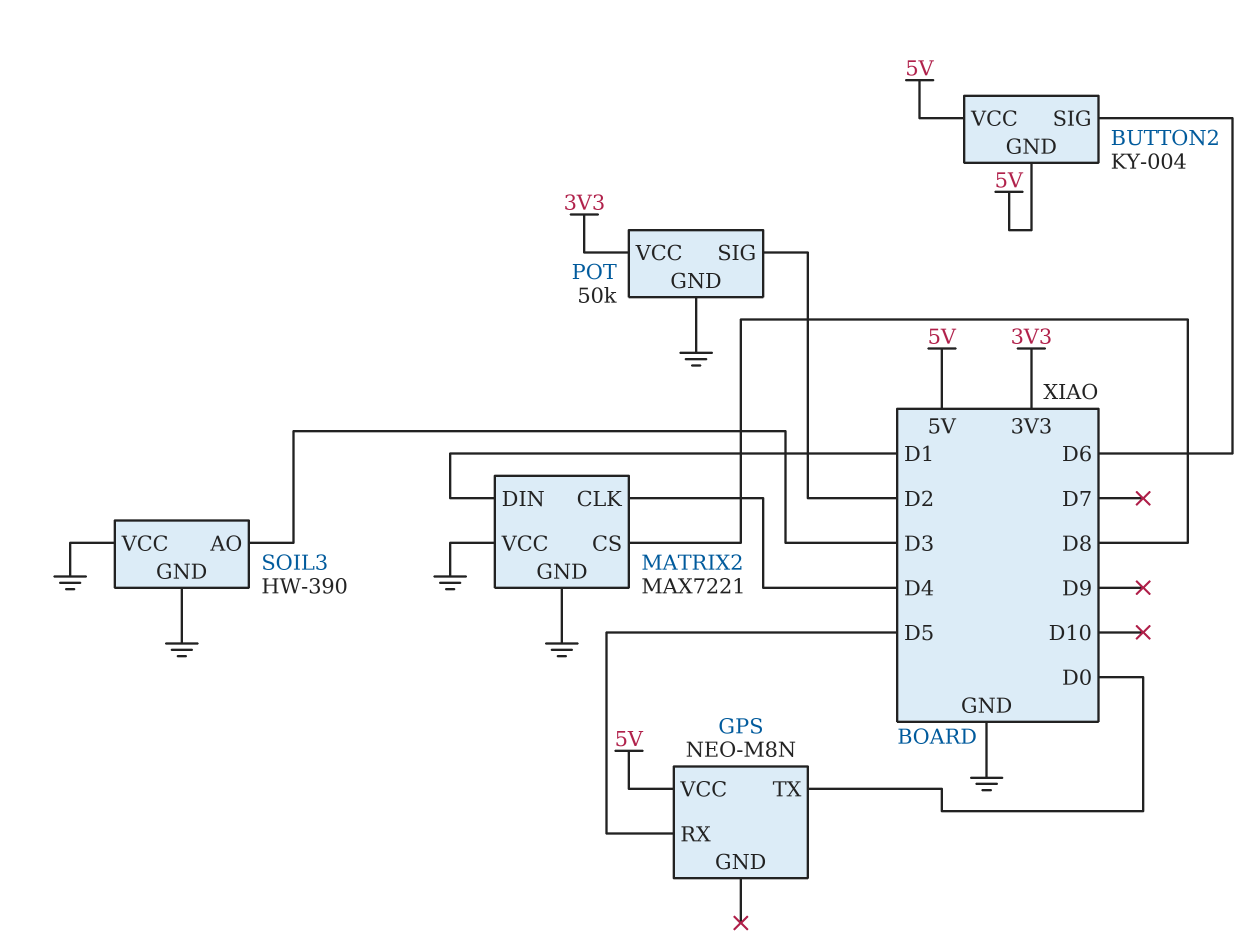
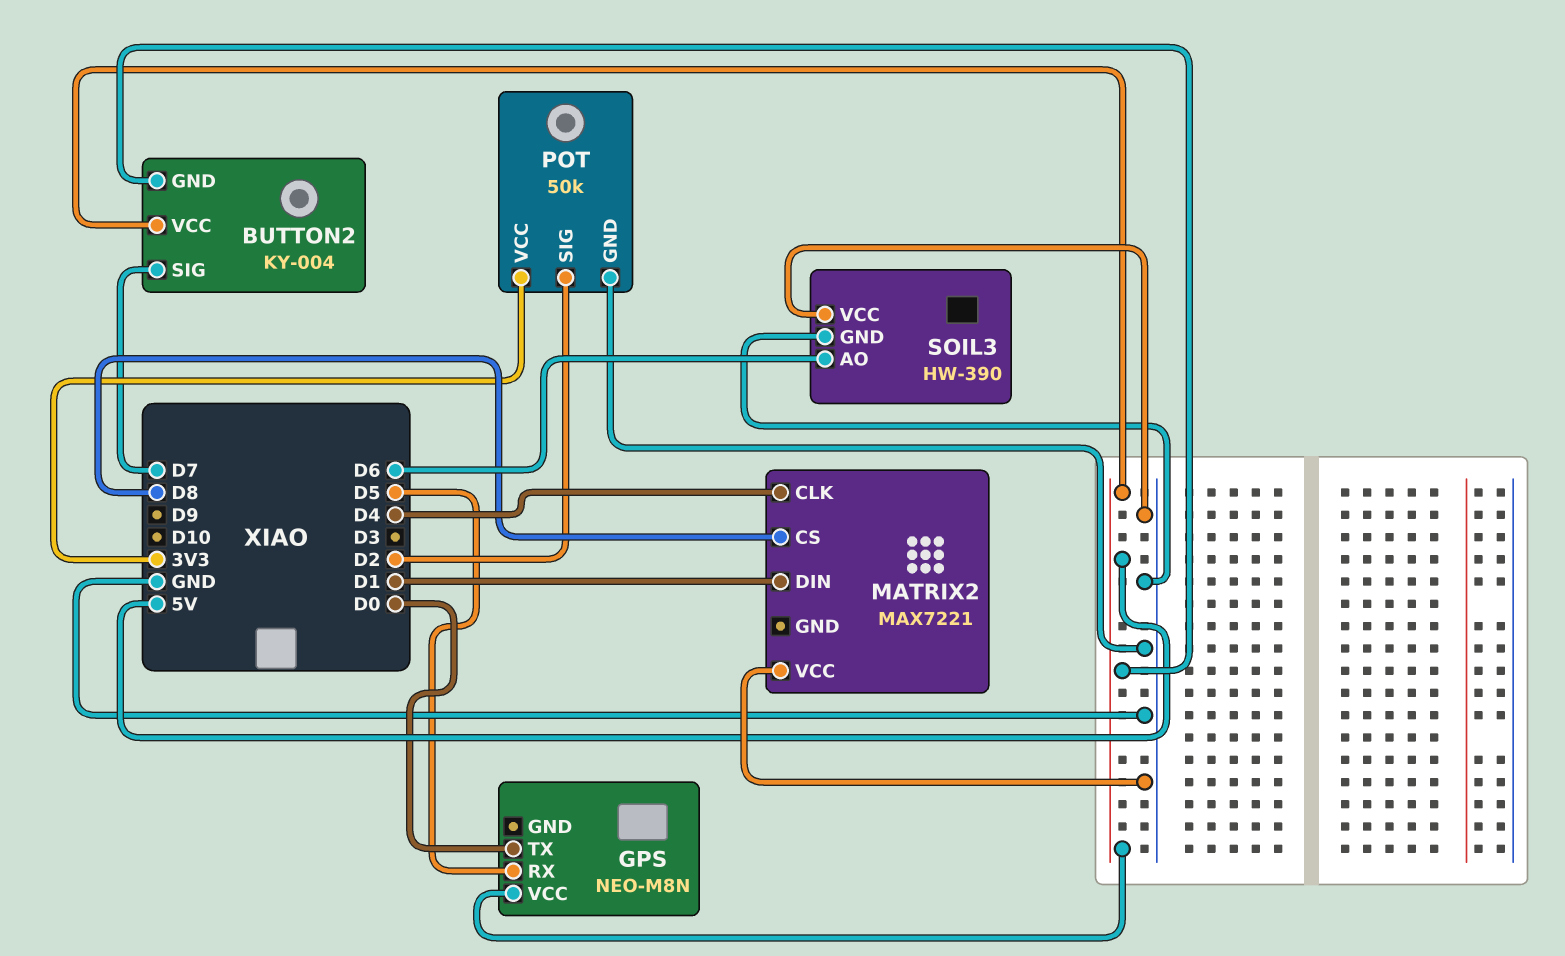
BUTTON2 pin SIG: D6 -> D7
MATRIX2 pin GND: GND -> none
SOIL3 pin AO: D3 -> D6

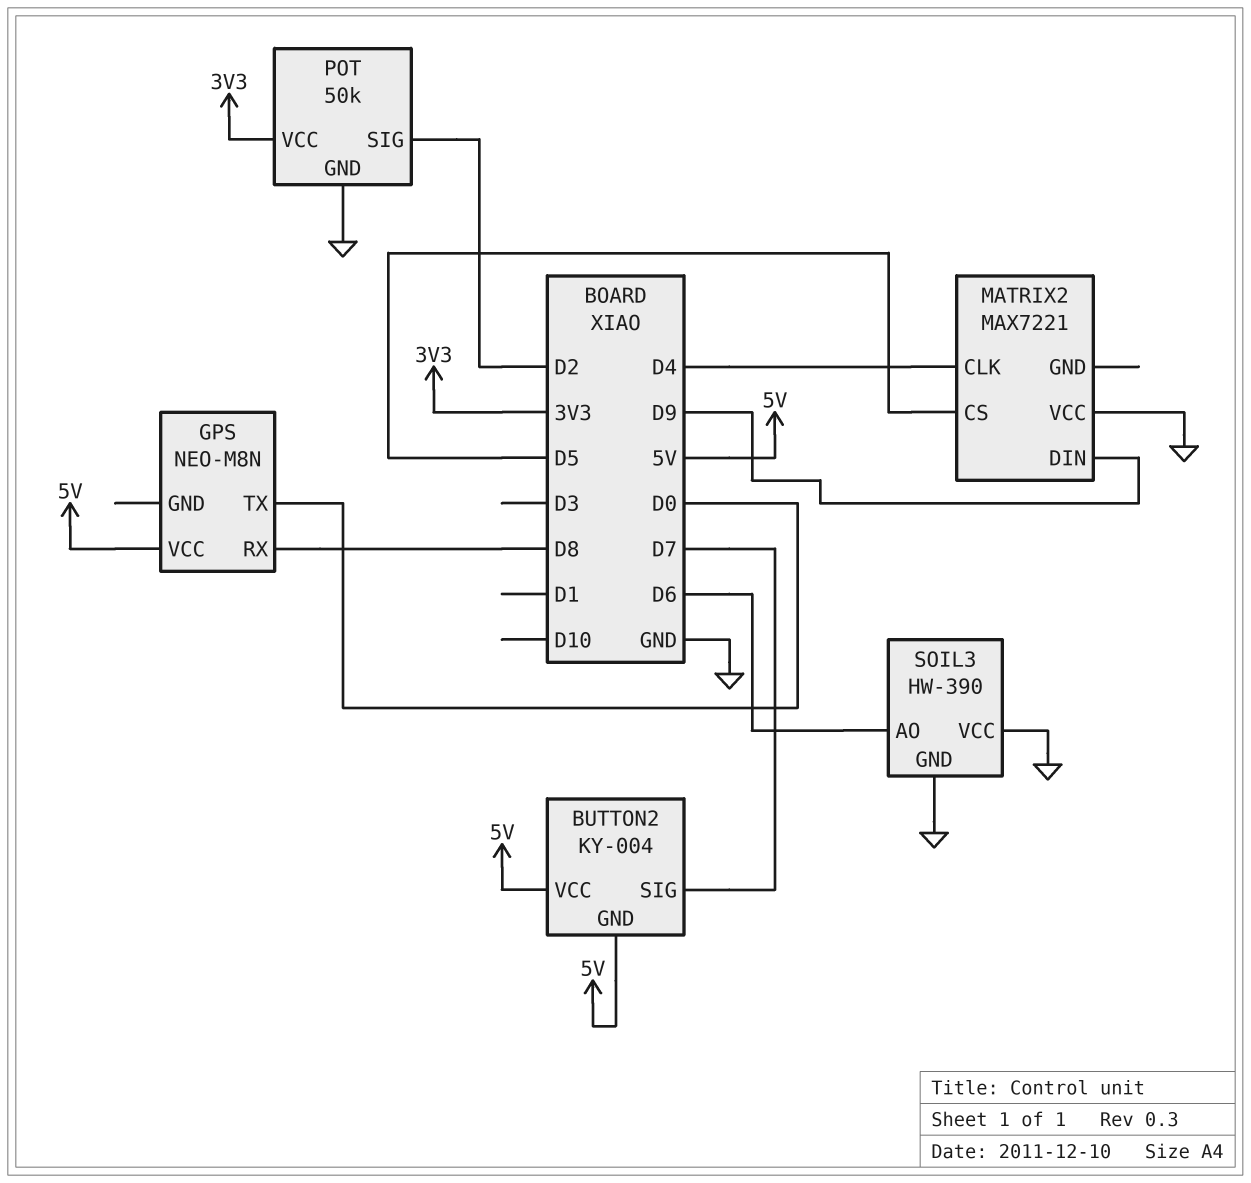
GPS pin RX: D5 -> D8
MATRIX2 pin CS: D8 -> D5
MATRIX2 pin DIN: D1 -> D9

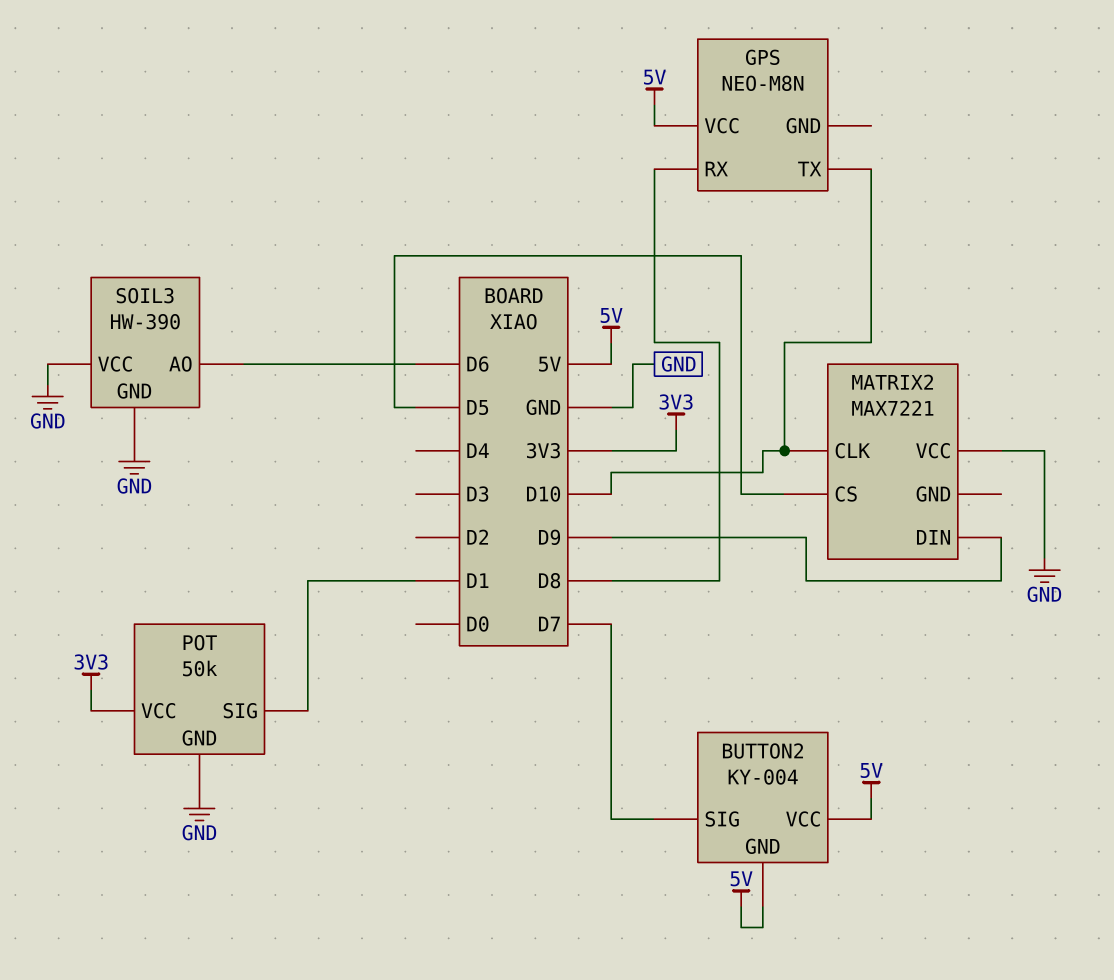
GPS pin TX: D0 -> D10
MATRIX2 pin CLK: D4 -> D10
POT pin SIG: D2 -> D1

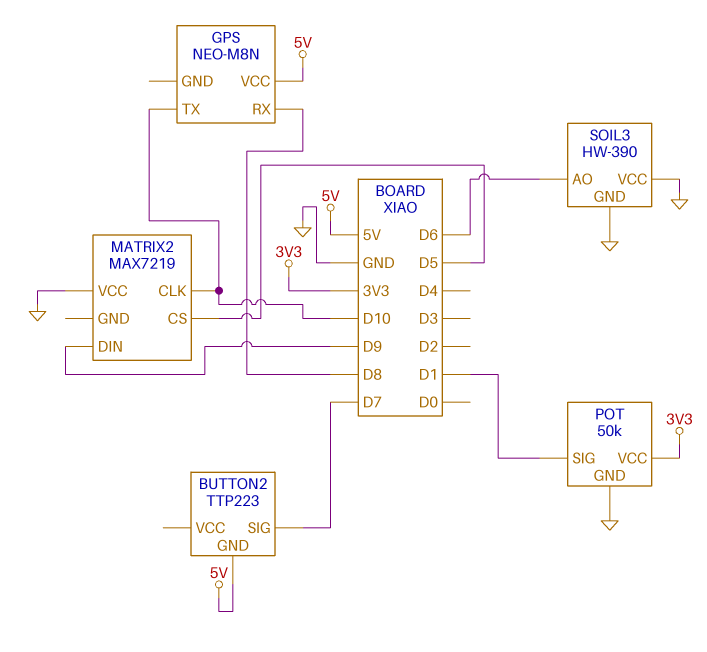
BUTTON2: KY-004 -> TTP223
BUTTON2 pin VCC: 5V -> none
MATRIX2: MAX7221 -> MAX7219

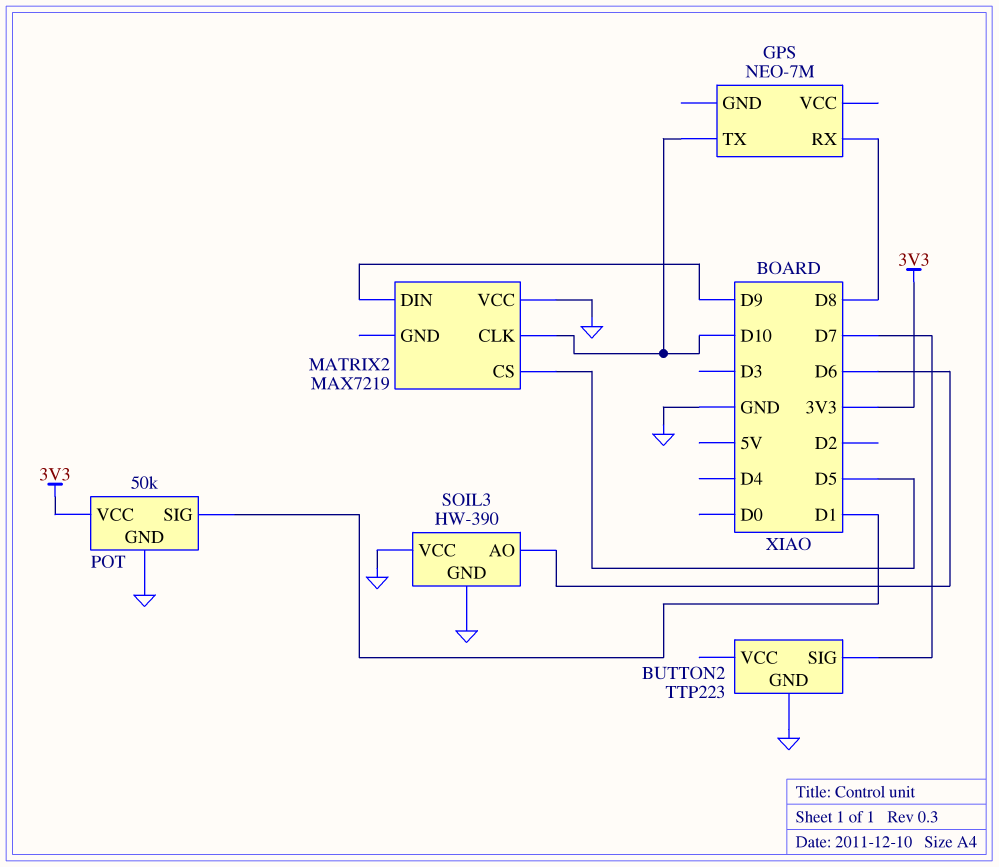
BUTTON2 pin GND: 5V -> GND
GPS: NEO-M8N -> NEO-7M
GPS pin VCC: 5V -> none

